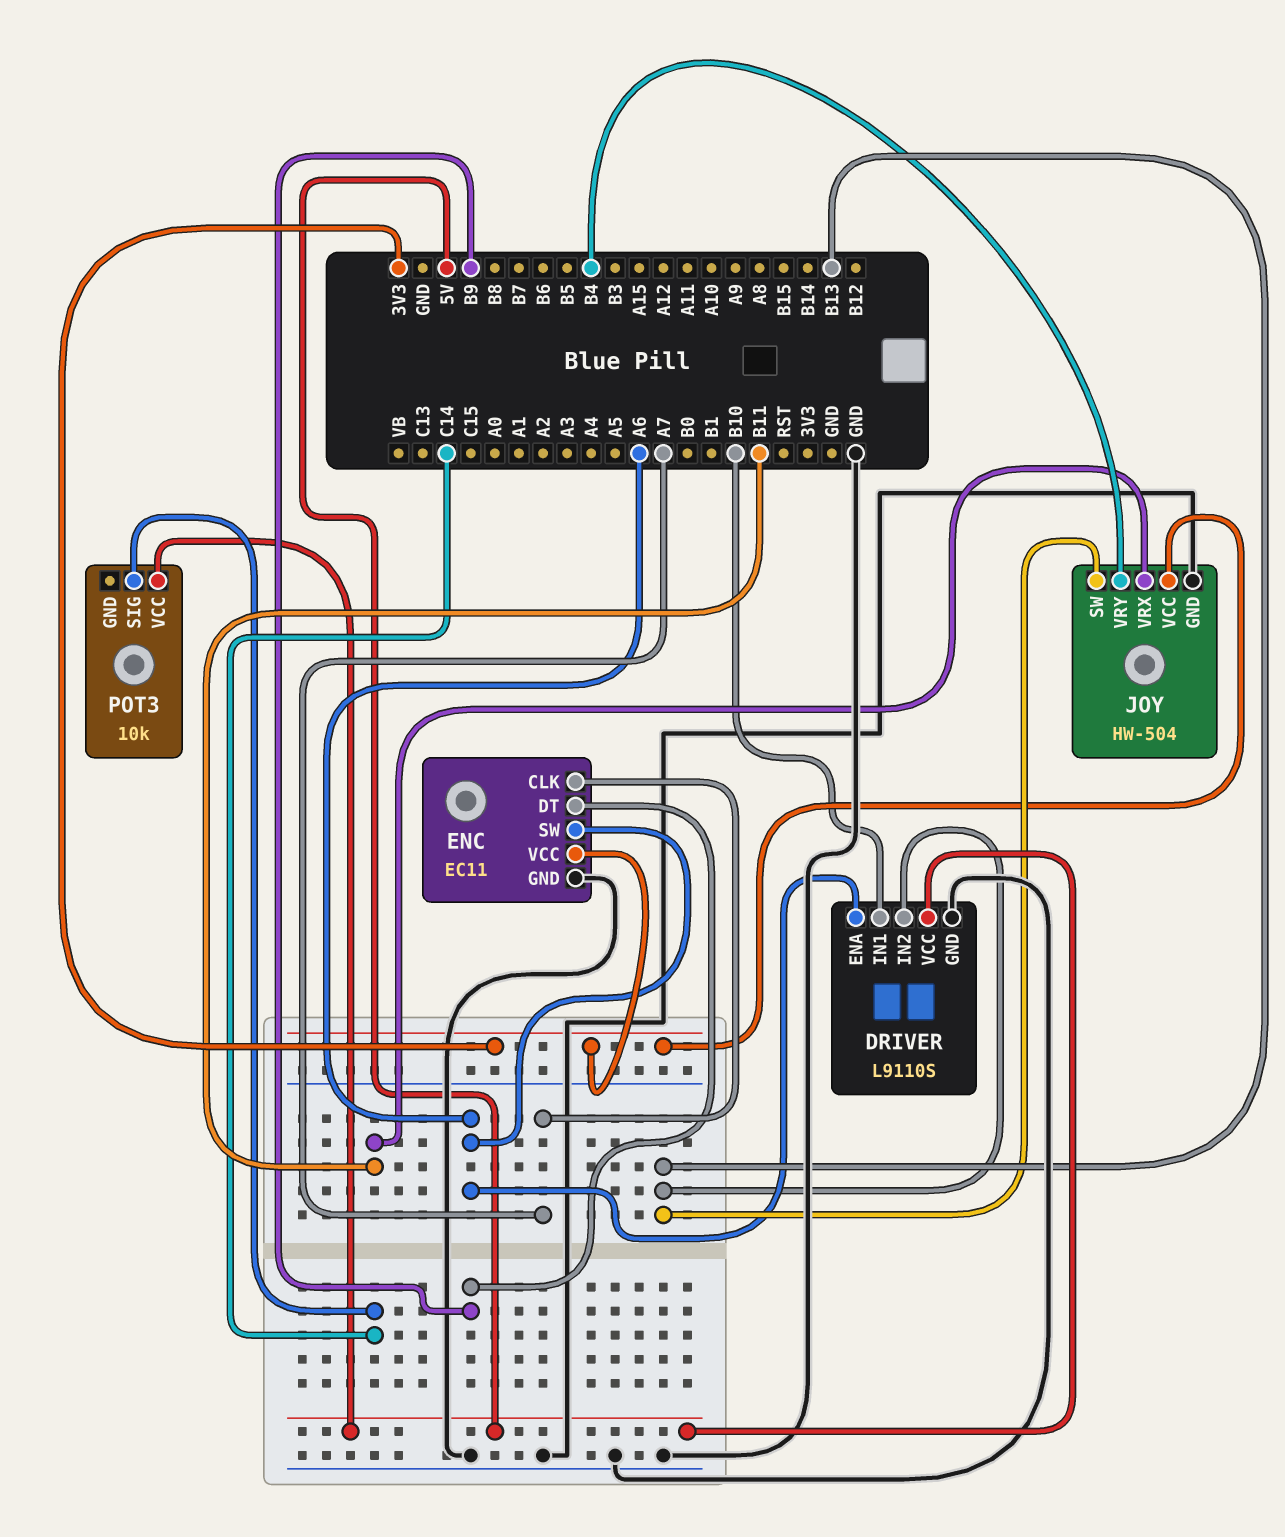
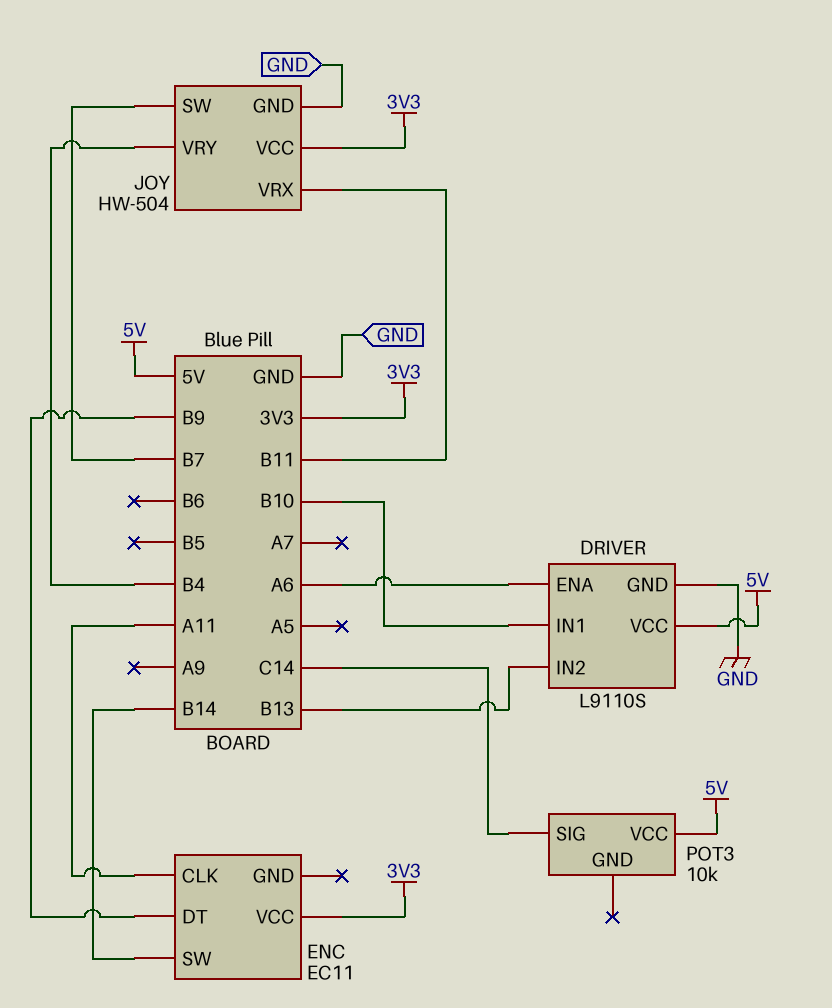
ENC pin CLK: A7 -> A11
ENC pin GND: GND -> none
ENC pin SW: A6 -> B14
JOY pin SW: B13 -> B7

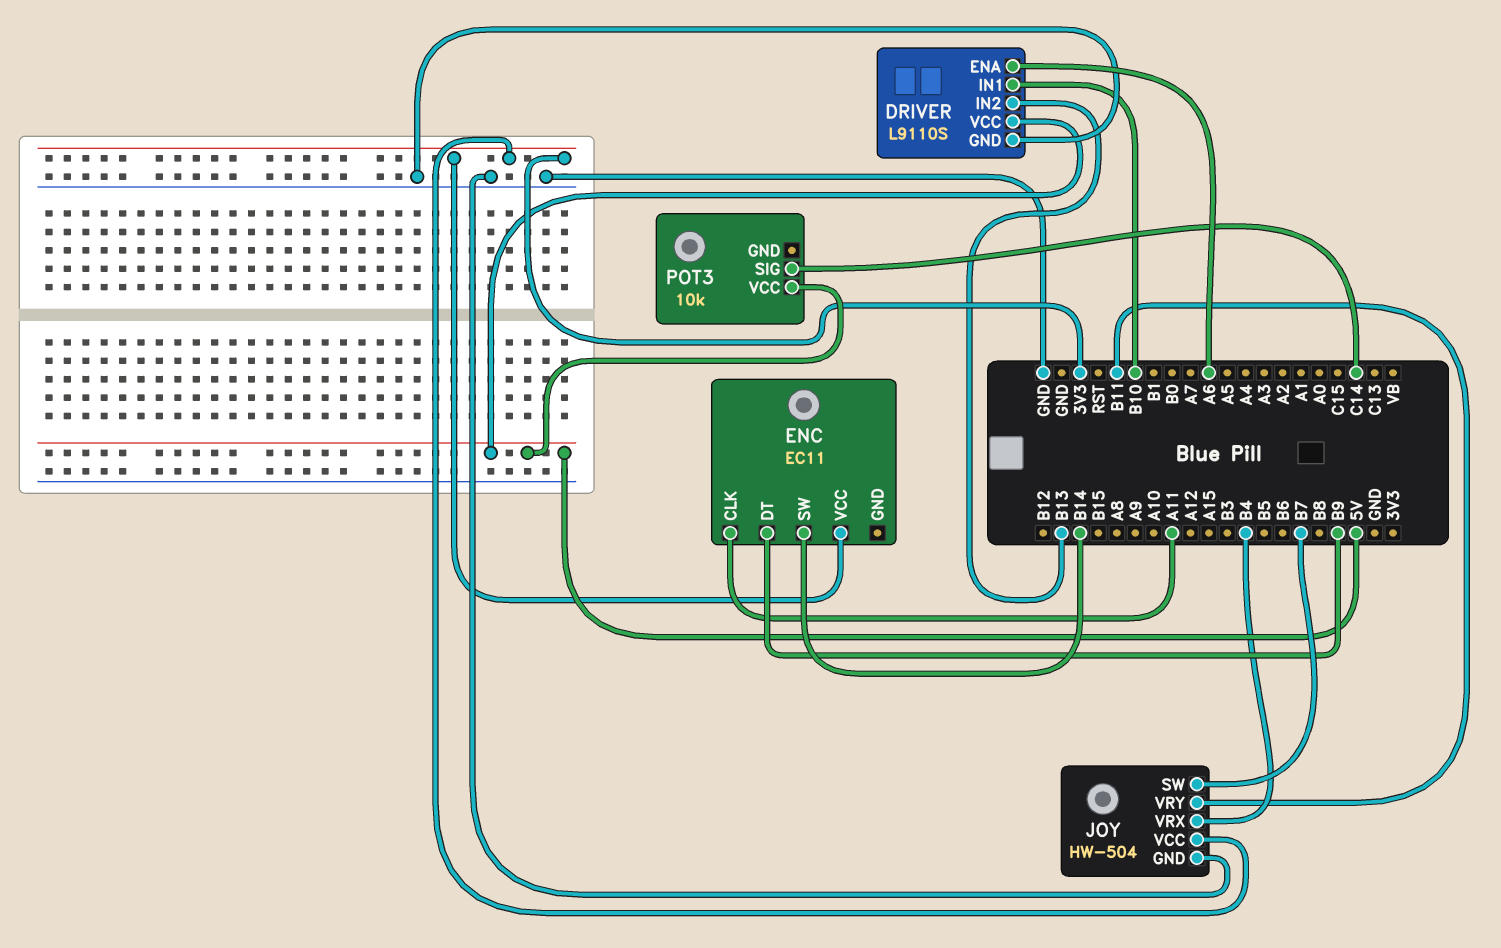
JOY pin VRX: B11 -> B4
JOY pin VRY: B4 -> B11

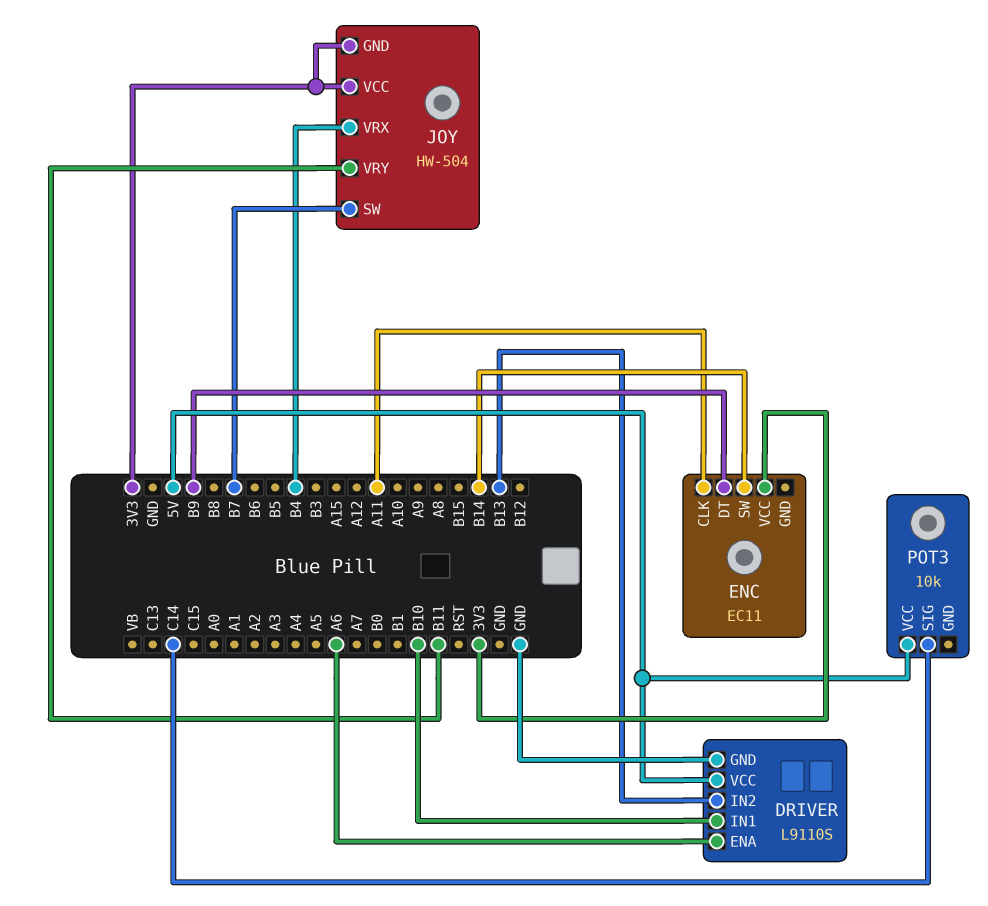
JOY pin GND: GND -> 3V3

